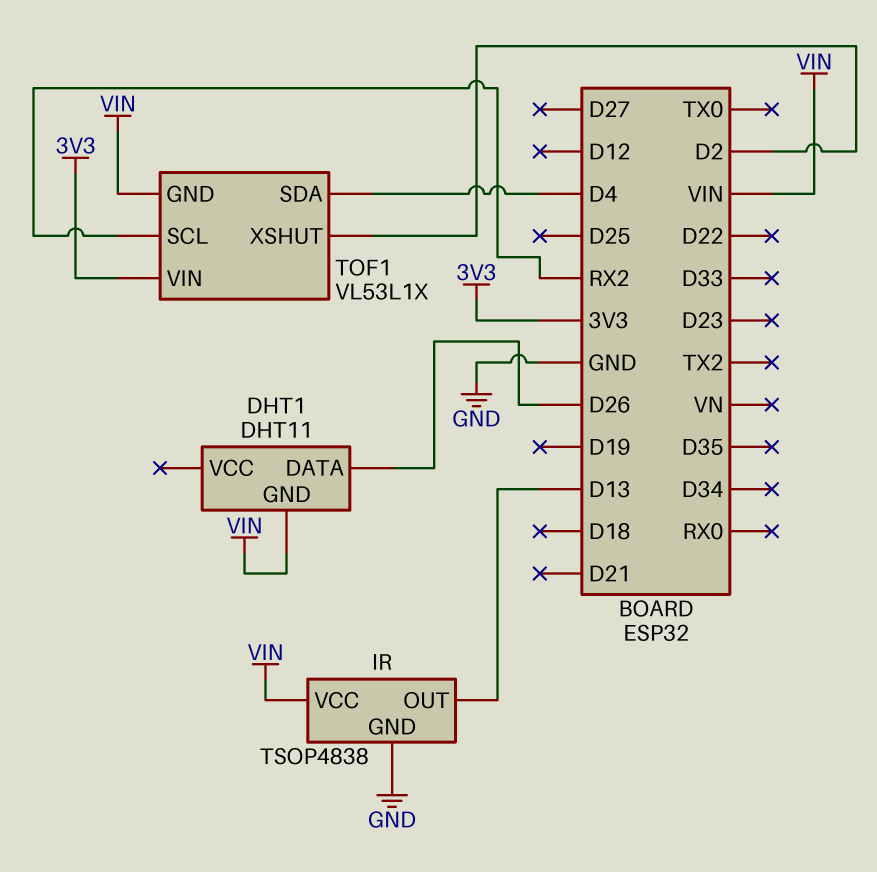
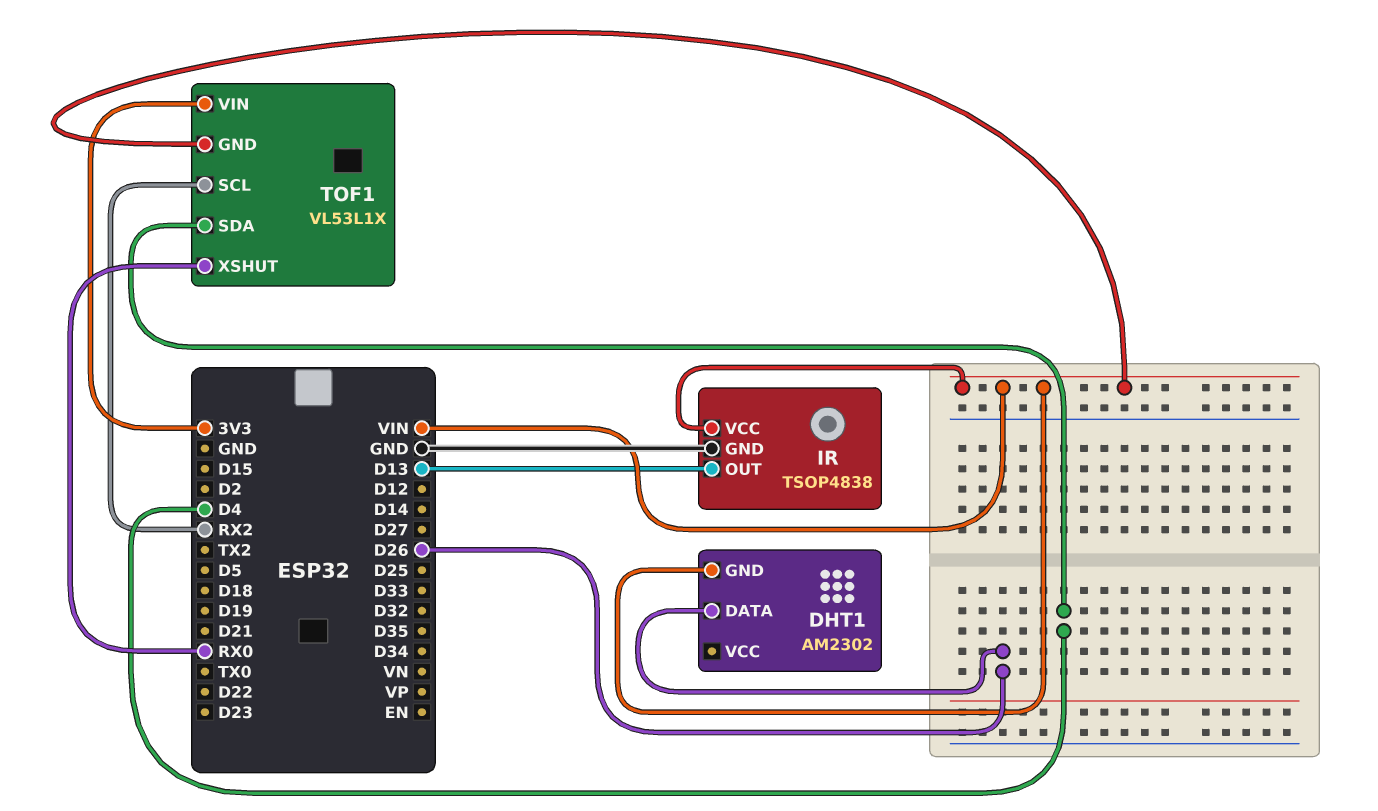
DHT1: DHT11 -> AM2302
TOF1 pin XSHUT: D2 -> RX0

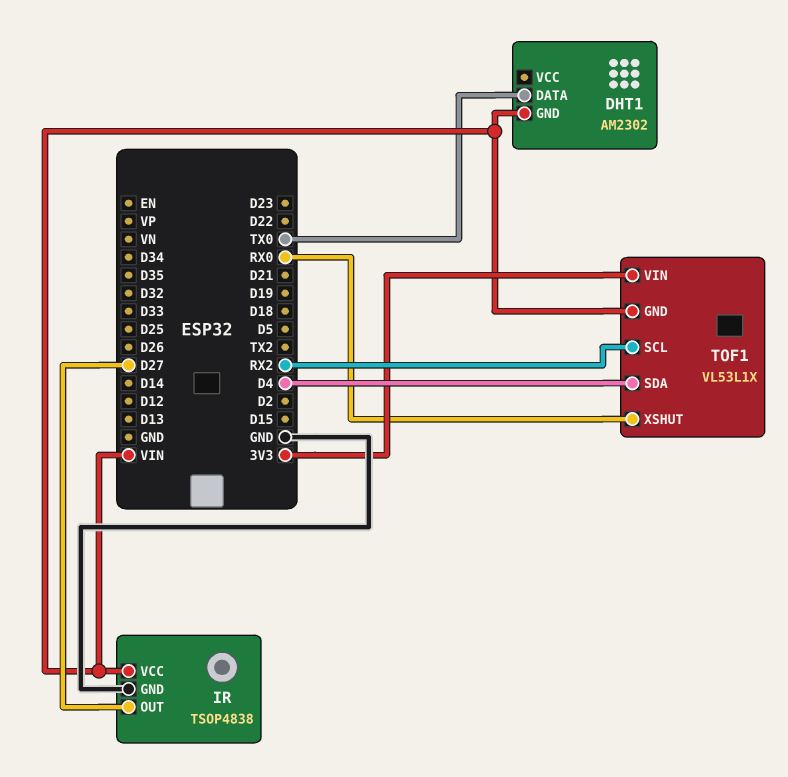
DHT1 pin DATA: D26 -> TX0
IR pin OUT: D13 -> D27

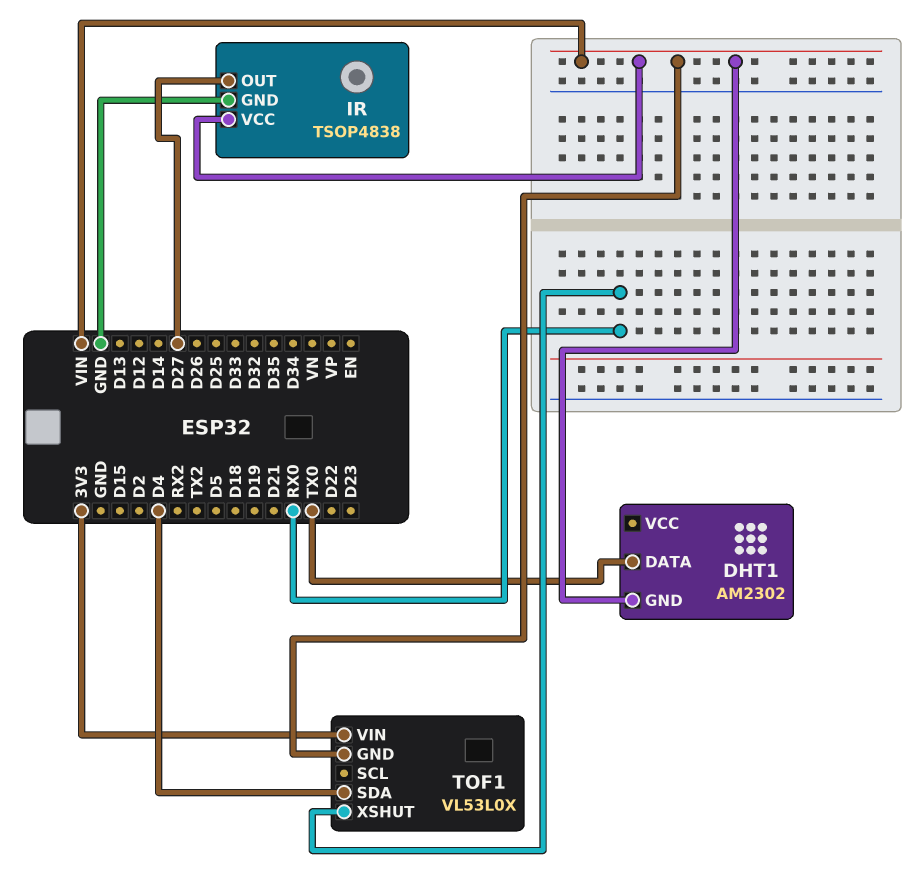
TOF1: VL53L1X -> VL53L0X
TOF1 pin SCL: RX2 -> none

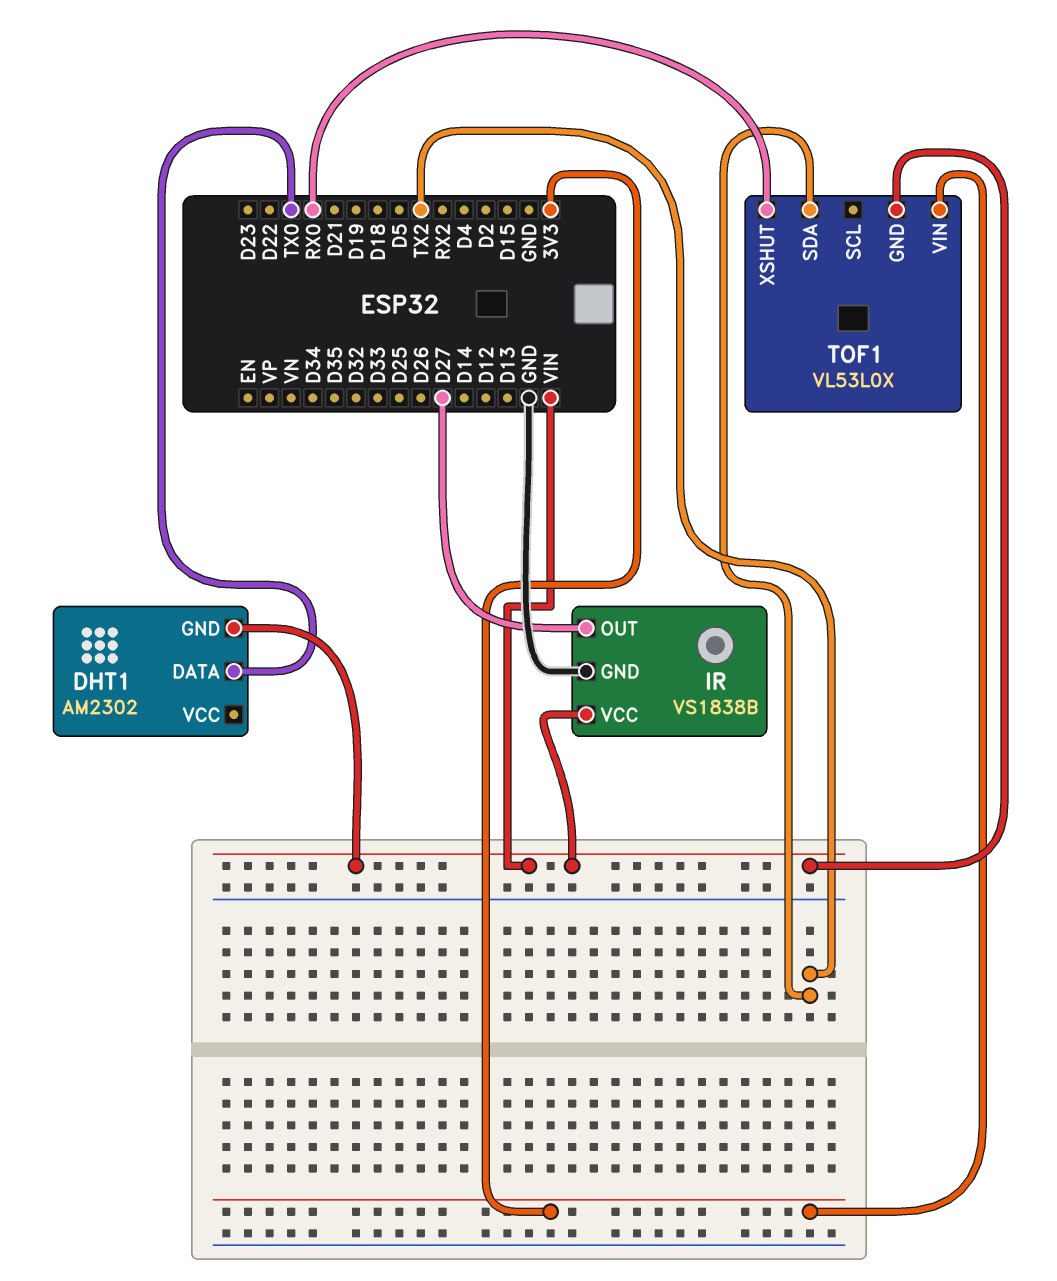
IR: TSOP4838 -> VS1838B
TOF1 pin SDA: D4 -> TX2

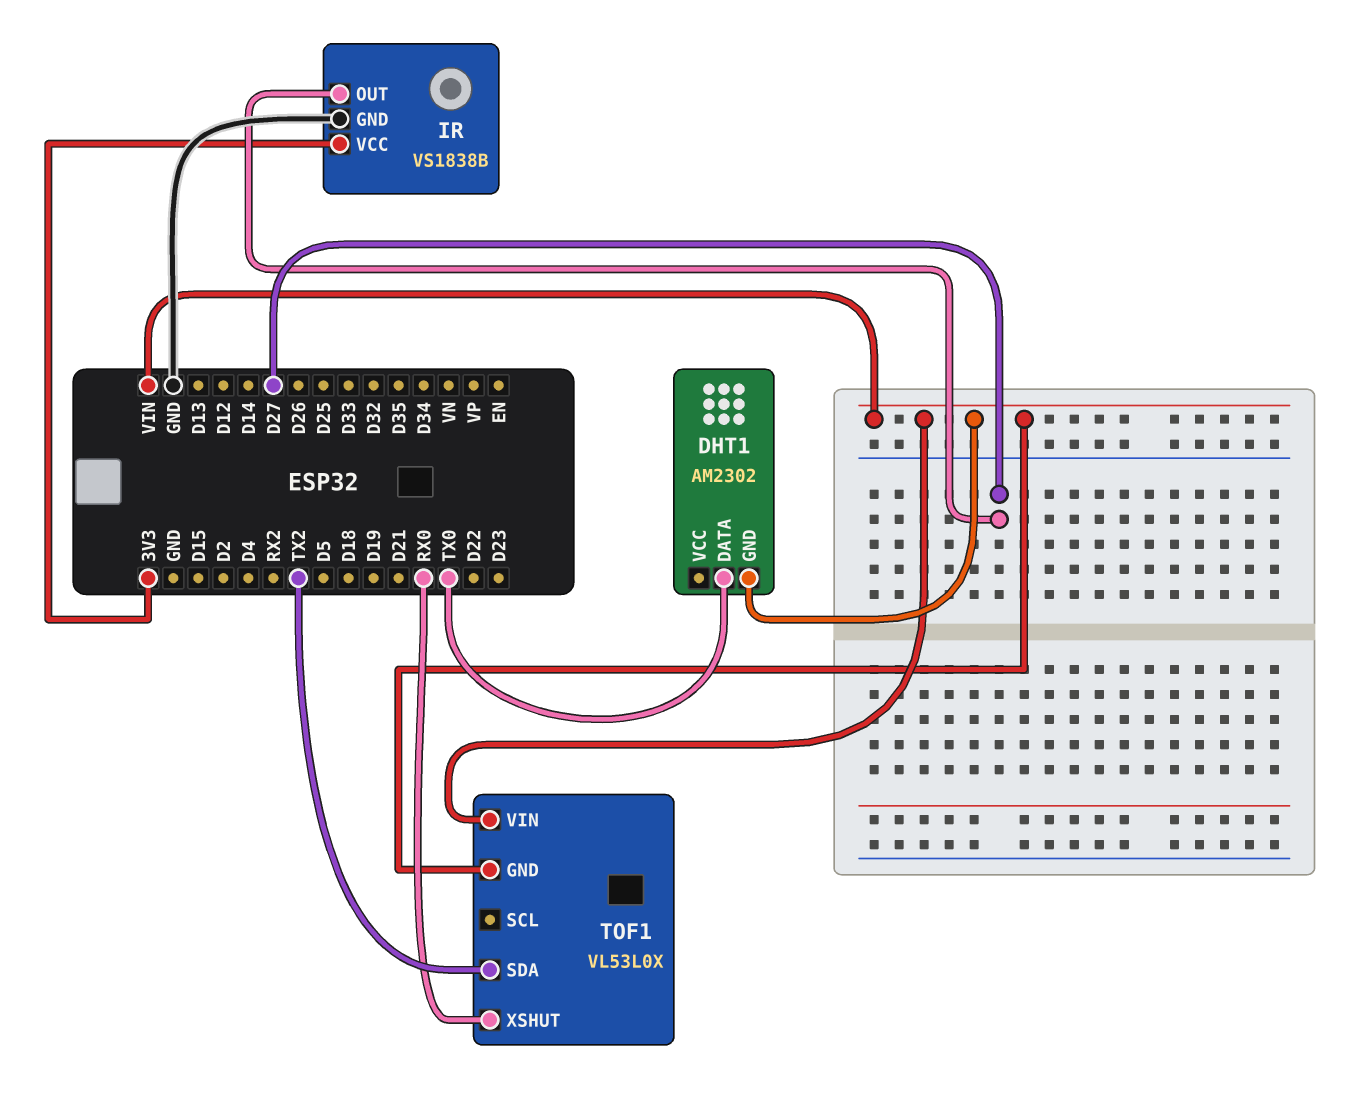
IR pin VCC: VIN -> 3V3
TOF1 pin VIN: 3V3 -> VIN

